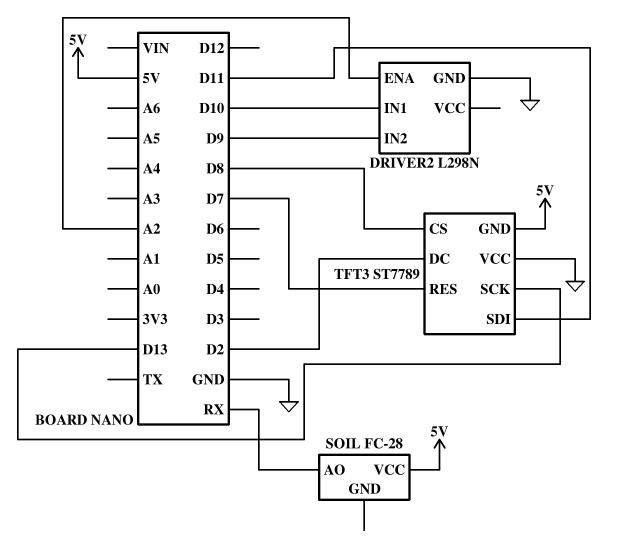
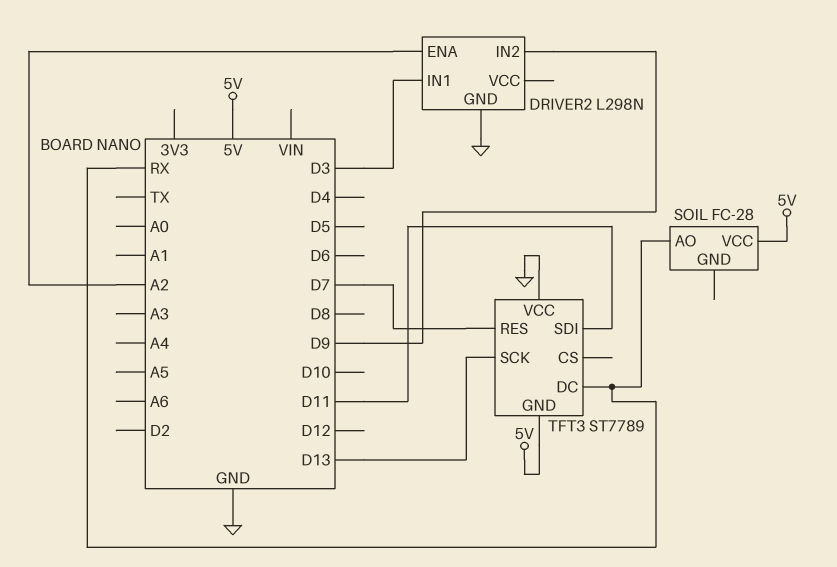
DRIVER2 pin IN1: D10 -> D3
TFT3 pin CS: D8 -> none
TFT3 pin DC: D2 -> RX

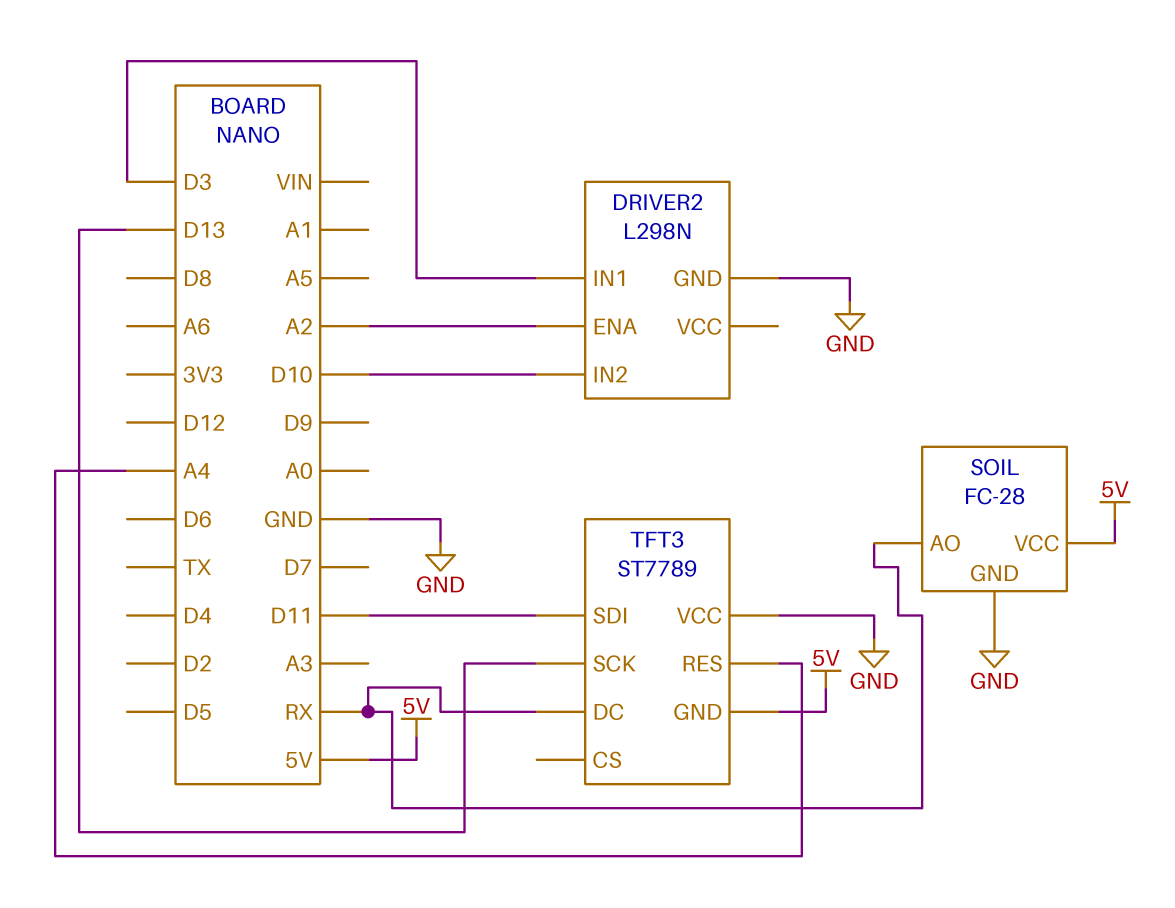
DRIVER2 pin IN2: D9 -> D10
SOIL pin GND: none -> GND
TFT3 pin RES: D7 -> A4

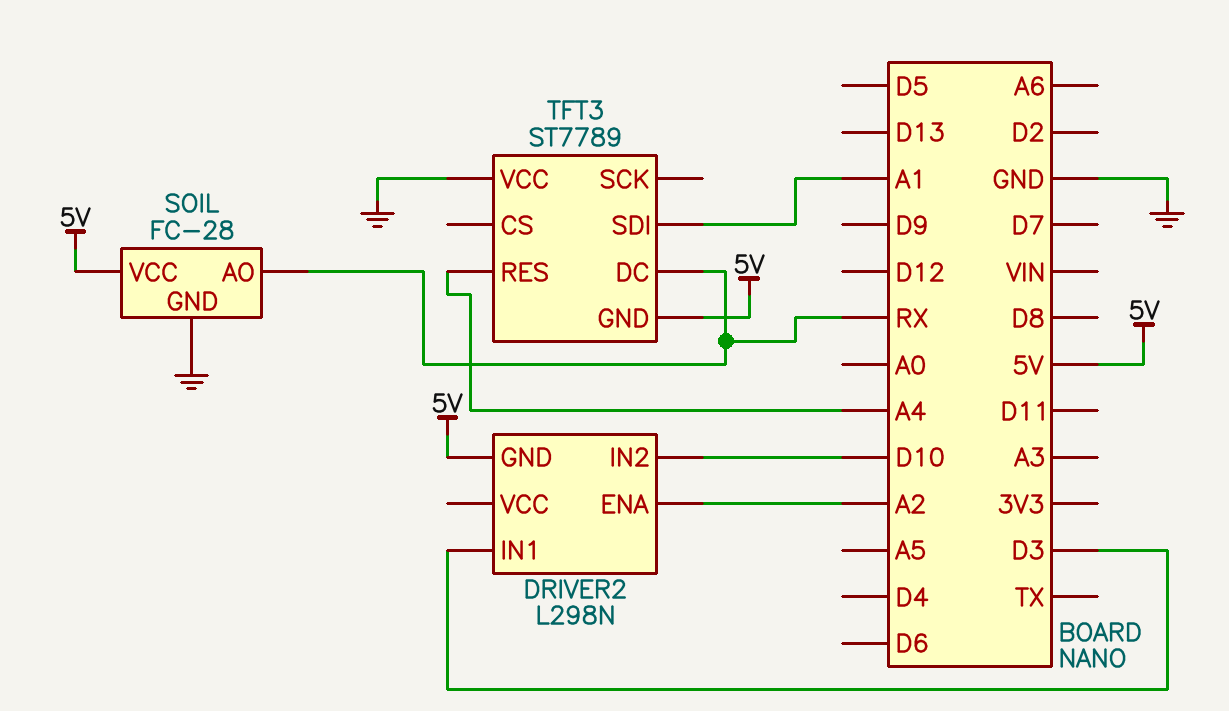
DRIVER2 pin GND: GND -> 5V
TFT3 pin SCK: D13 -> none
TFT3 pin SDI: D11 -> A1

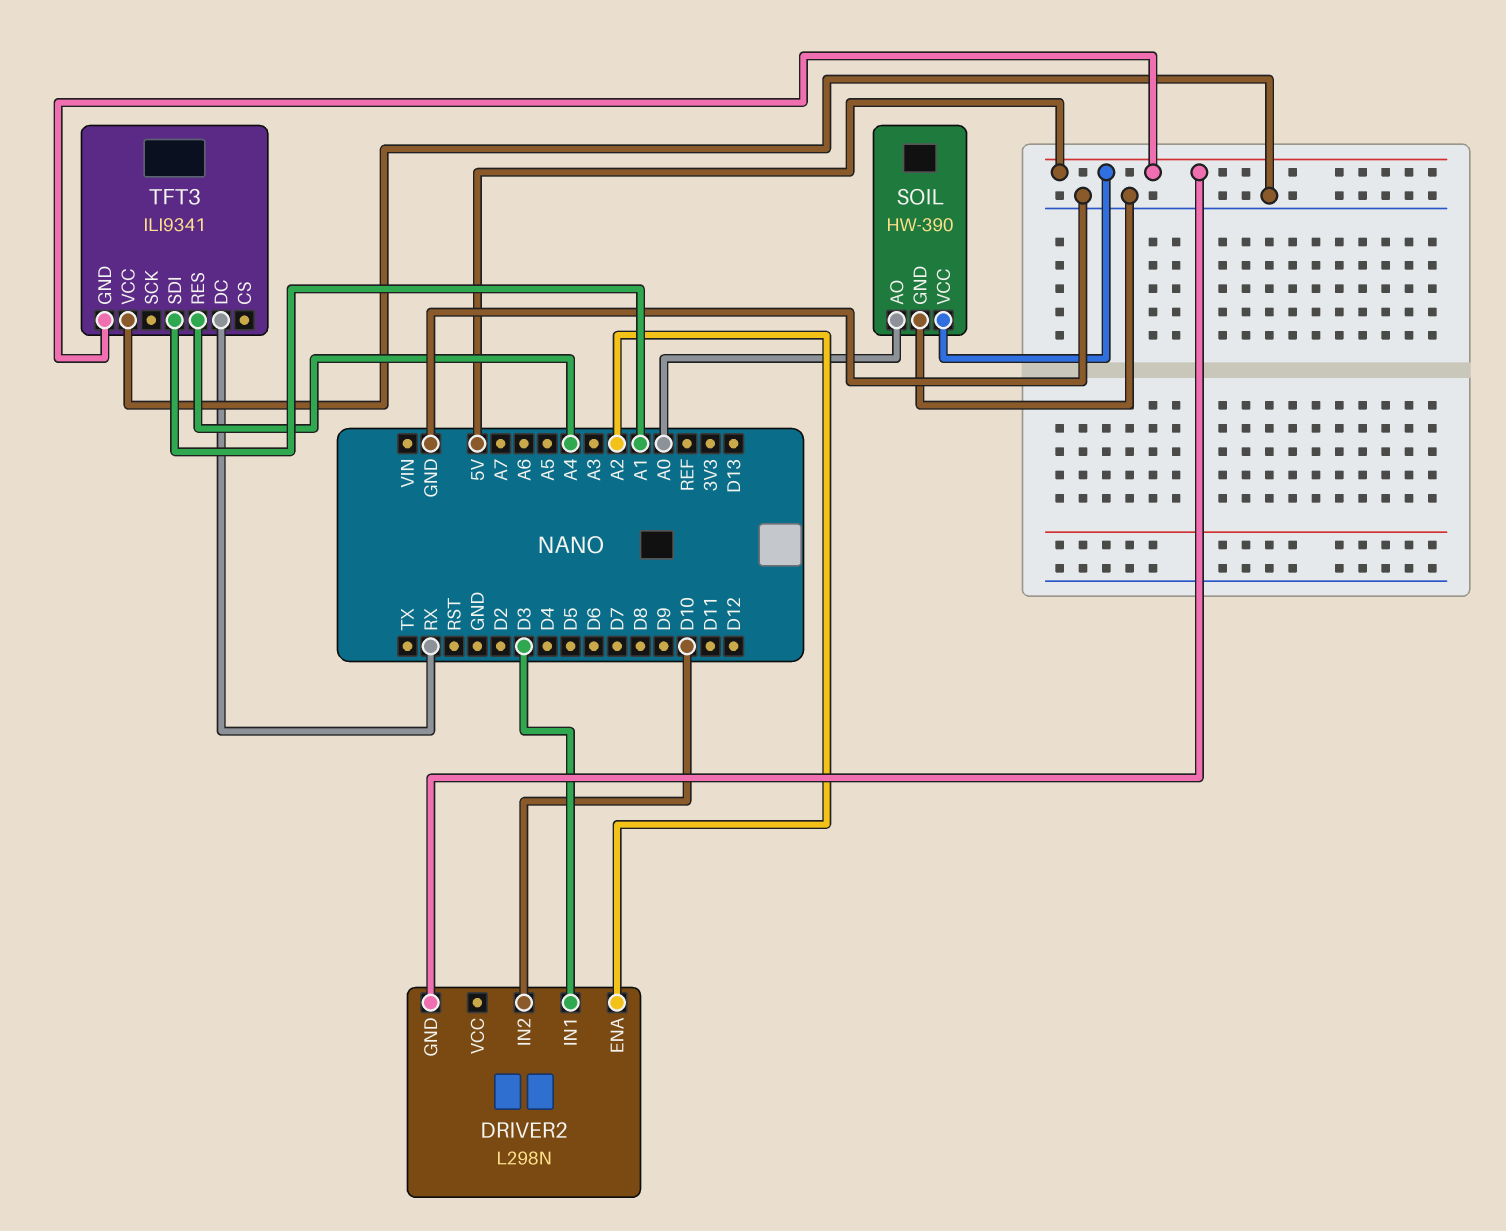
SOIL: FC-28 -> HW-390
SOIL pin AO: RX -> A0
TFT3: ST7789 -> ILI9341

